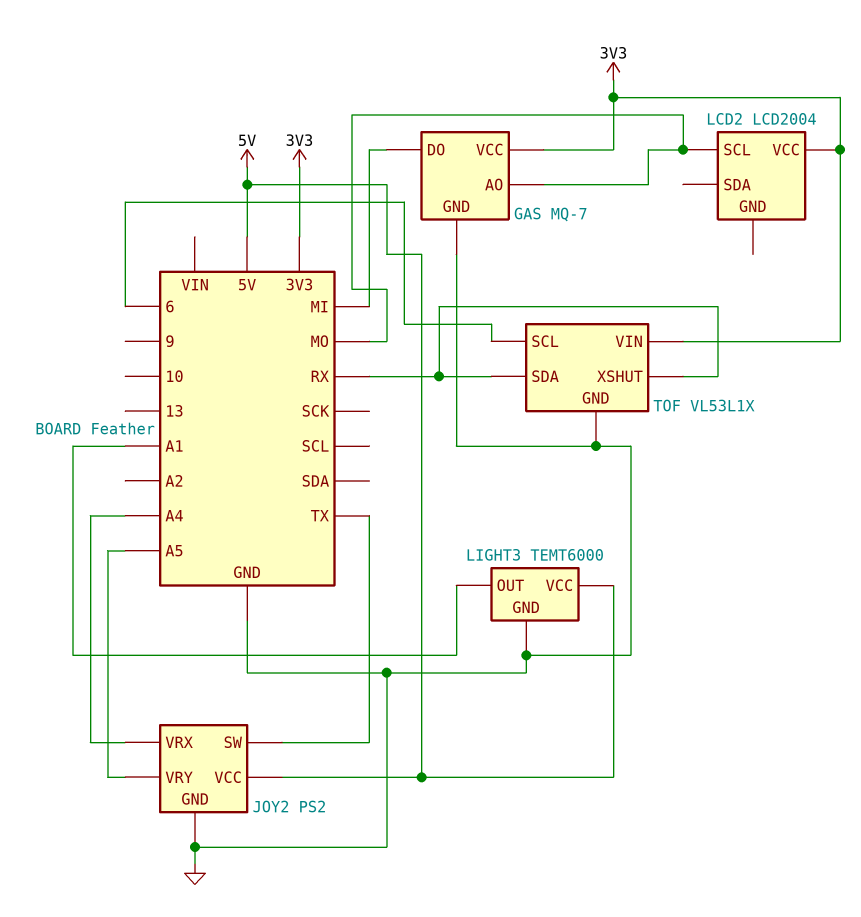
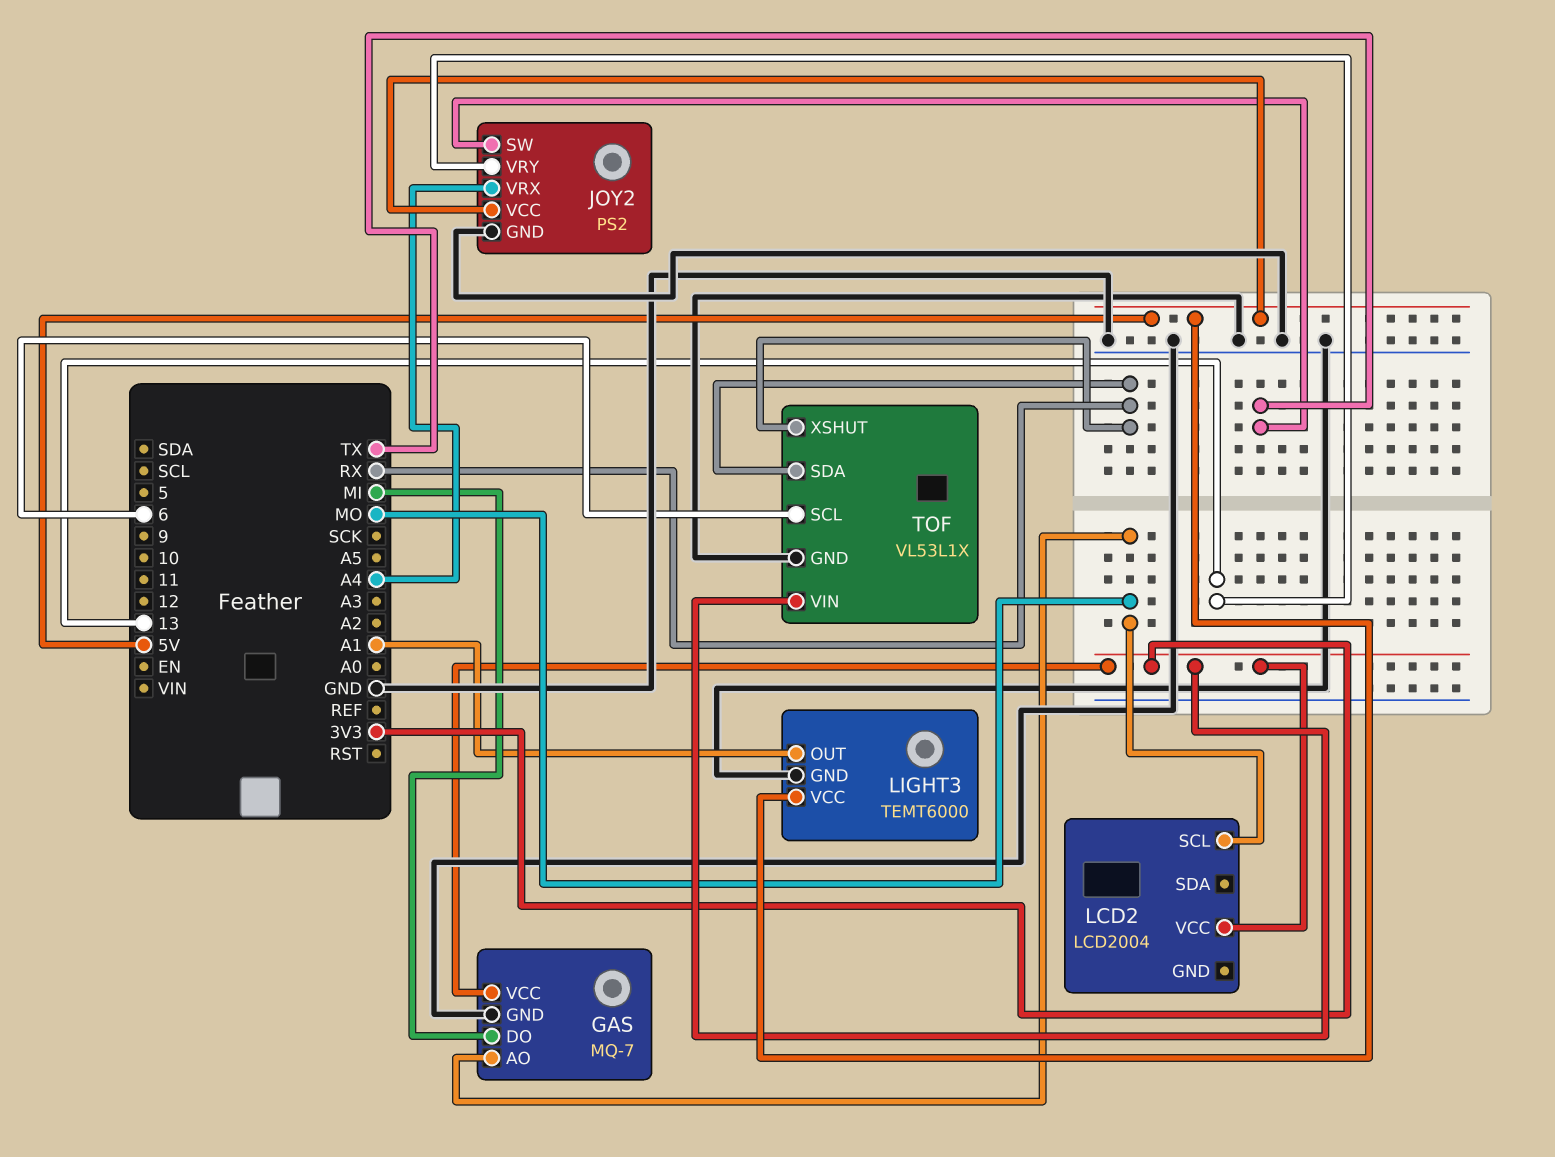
JOY2 pin VRY: A5 -> 13

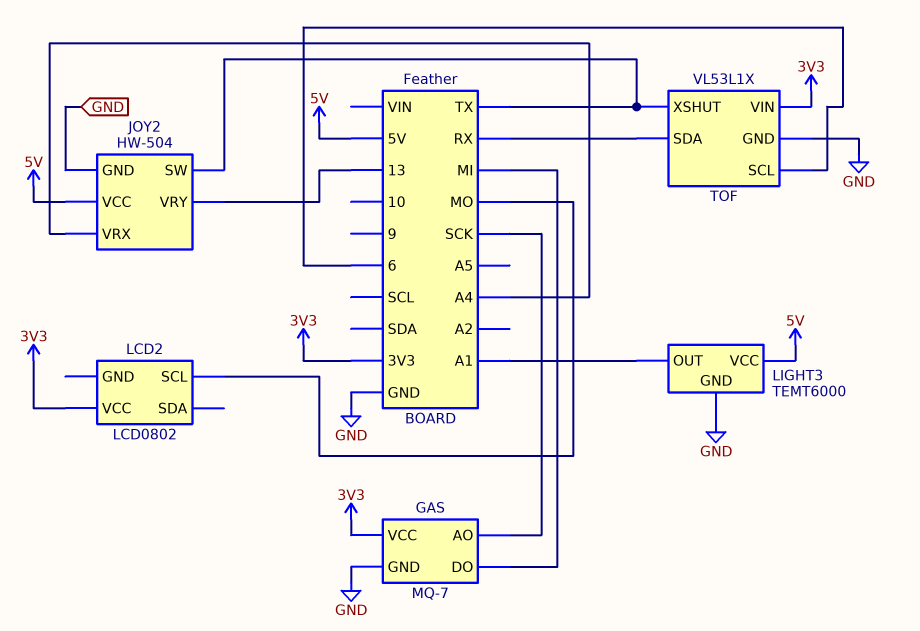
GAS pin AO: MO -> SCK
JOY2: PS2 -> HW-504
LCD2: LCD2004 -> LCD0802
TOF pin XSHUT: RX -> TX

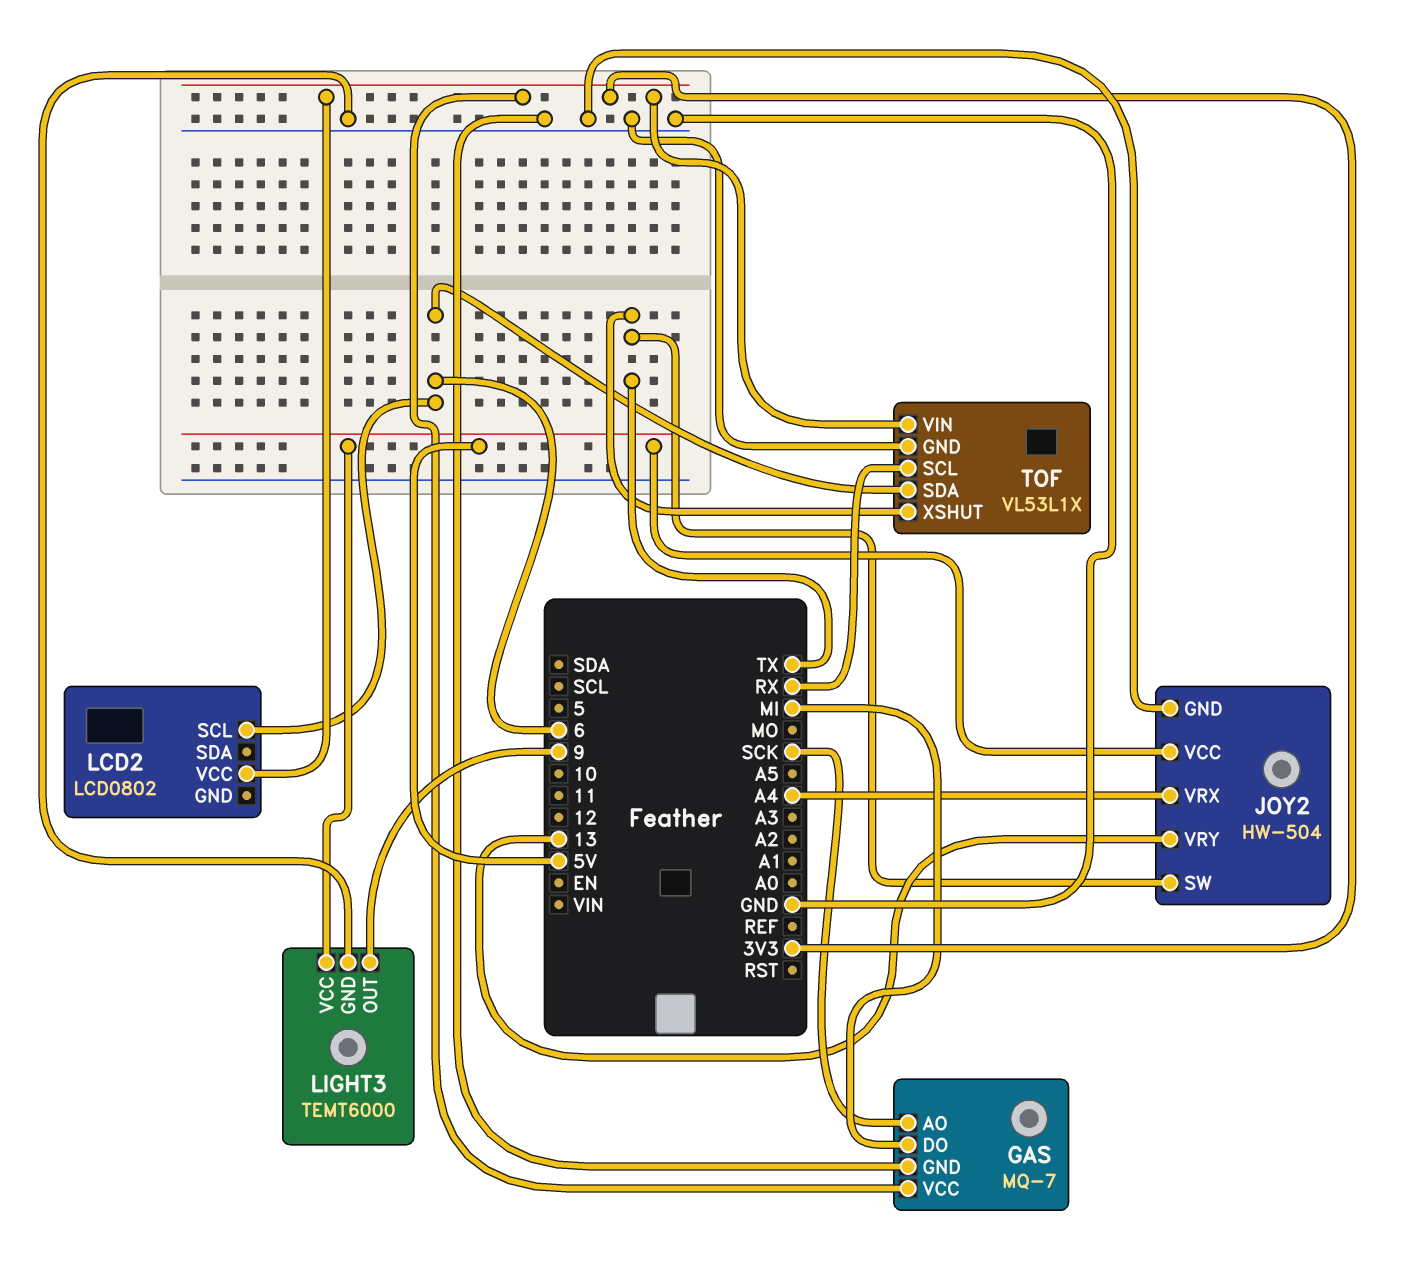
LCD2 pin SCL: MO -> 6
LIGHT3 pin OUT: A1 -> 9
TOF pin SCL: 6 -> RX
TOF pin SDA: RX -> 6

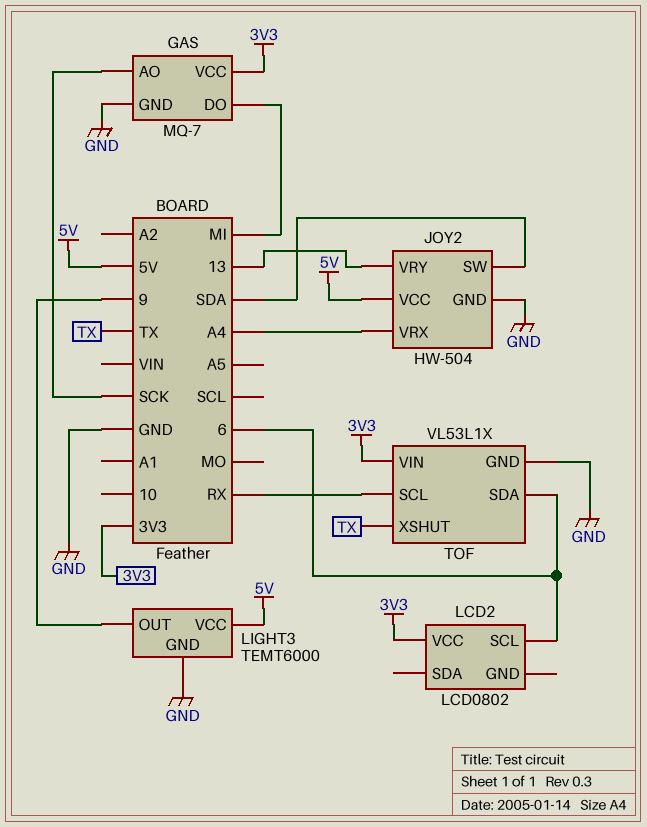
JOY2 pin SW: TX -> SDA

